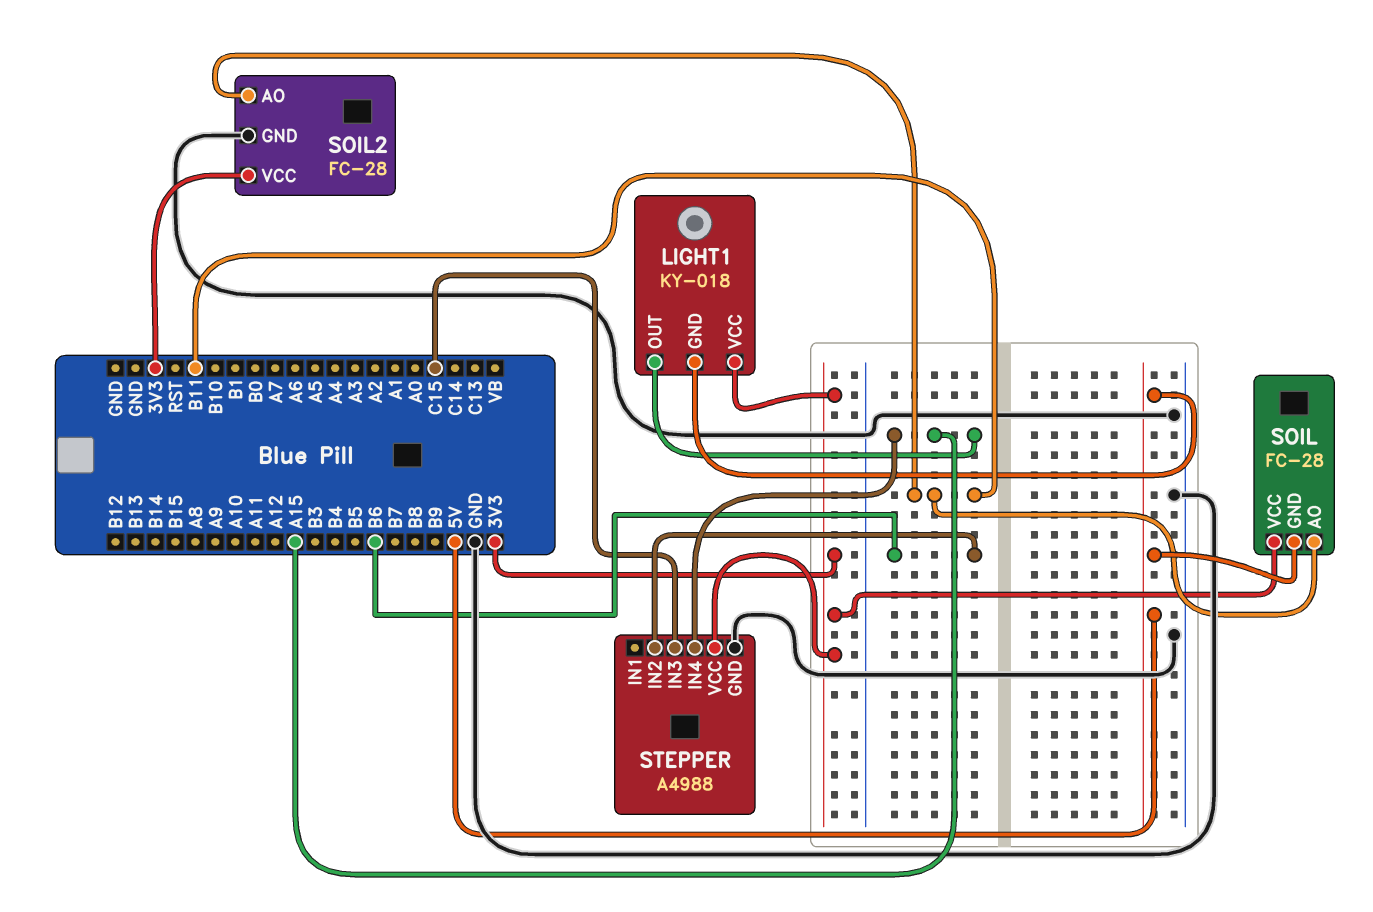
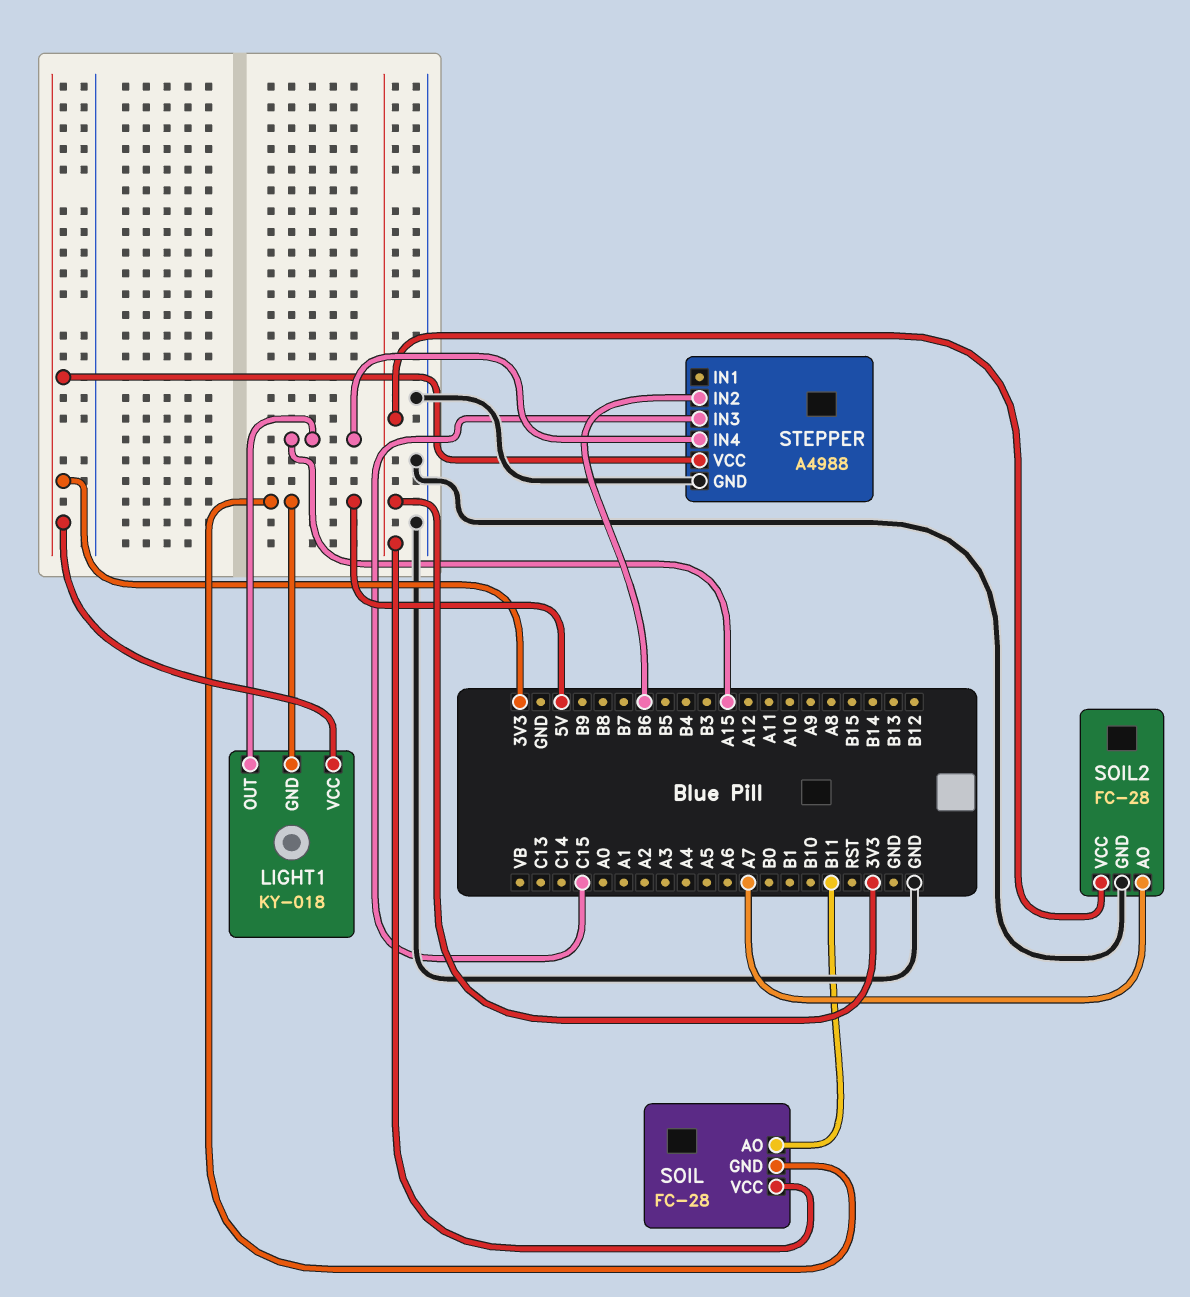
SOIL2 pin AO: B11 -> A7

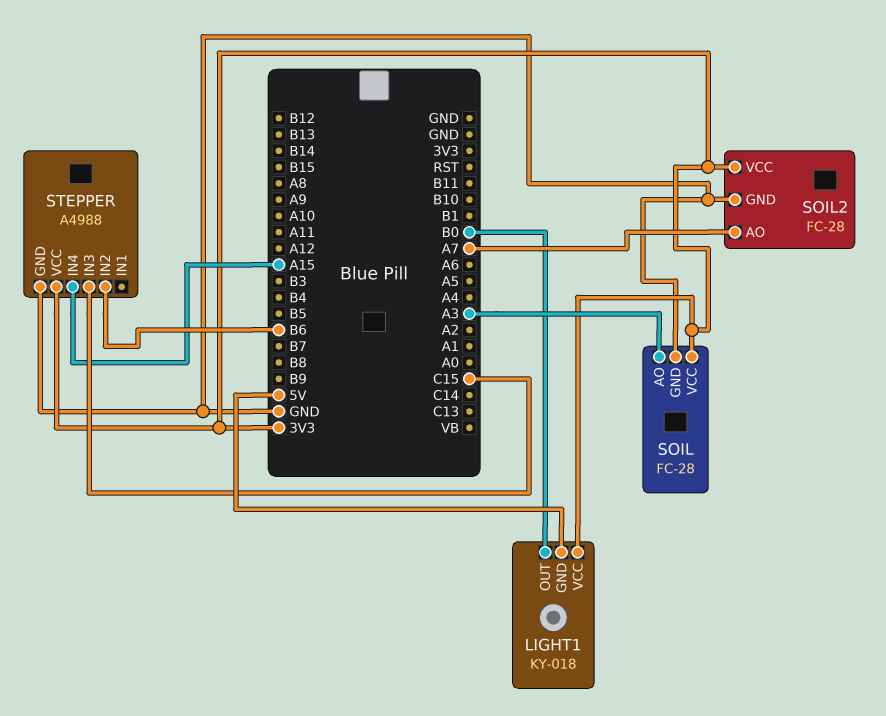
LIGHT1 pin OUT: A15 -> B0
SOIL pin AO: B11 -> A3
SOIL pin GND: 5V -> GND

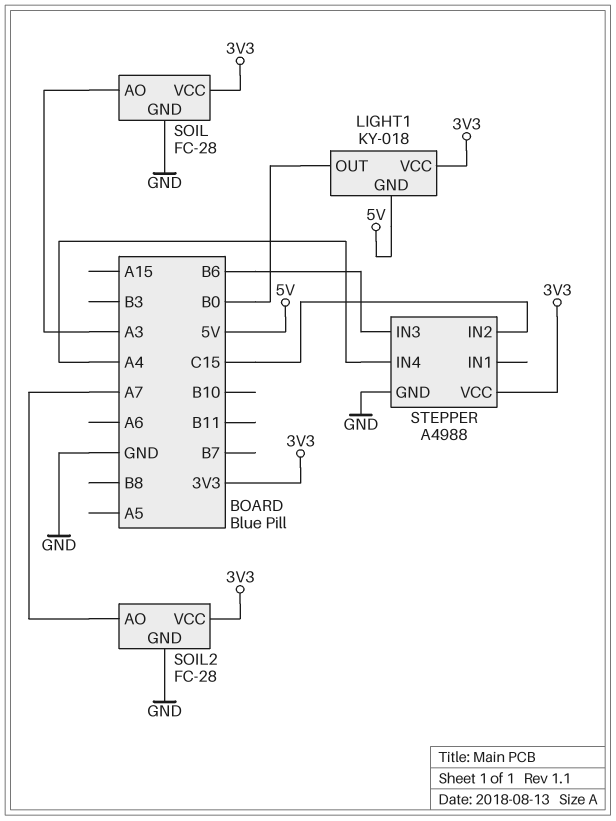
STEPPER pin IN2: B6 -> C15
STEPPER pin IN3: C15 -> B6
STEPPER pin IN4: A15 -> A4

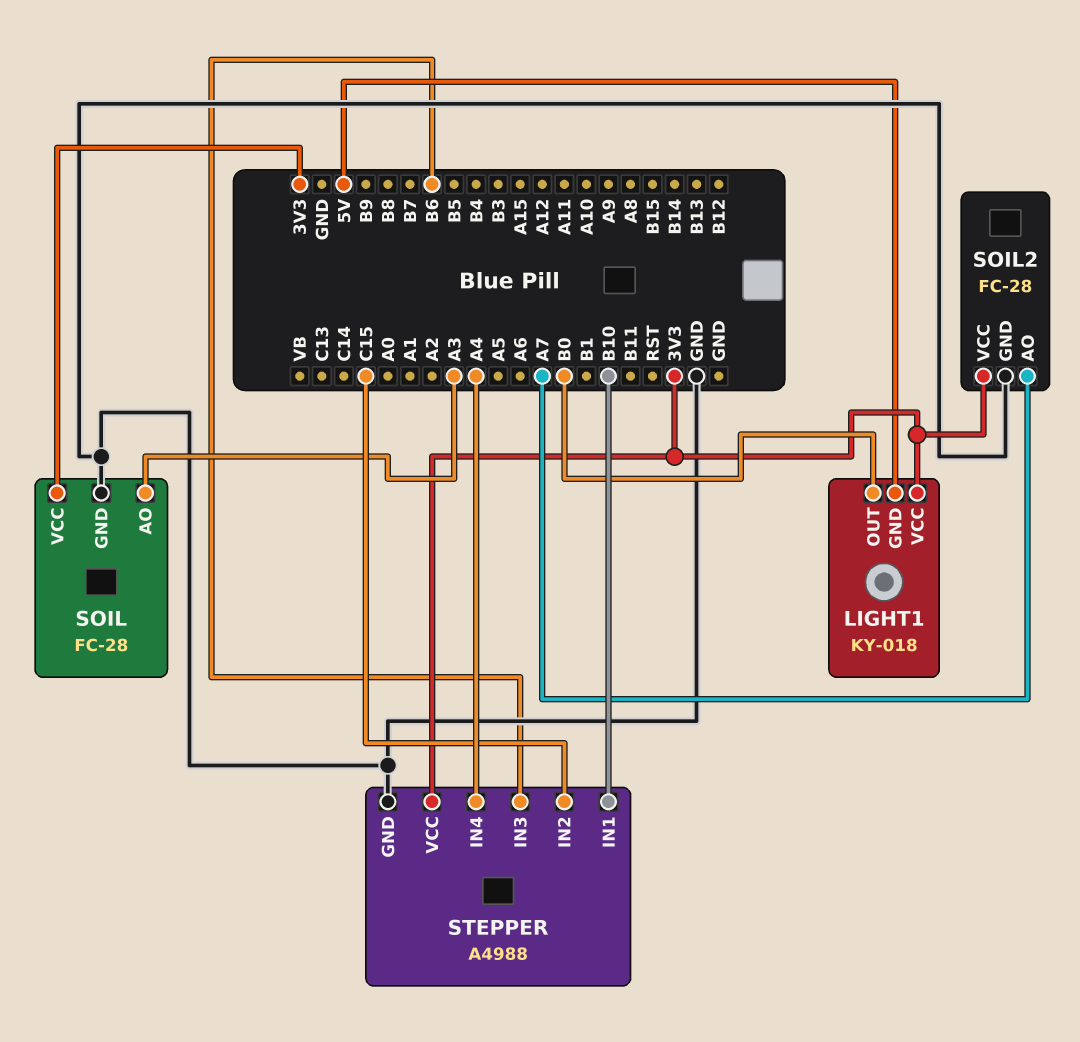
STEPPER pin IN1: none -> B10

